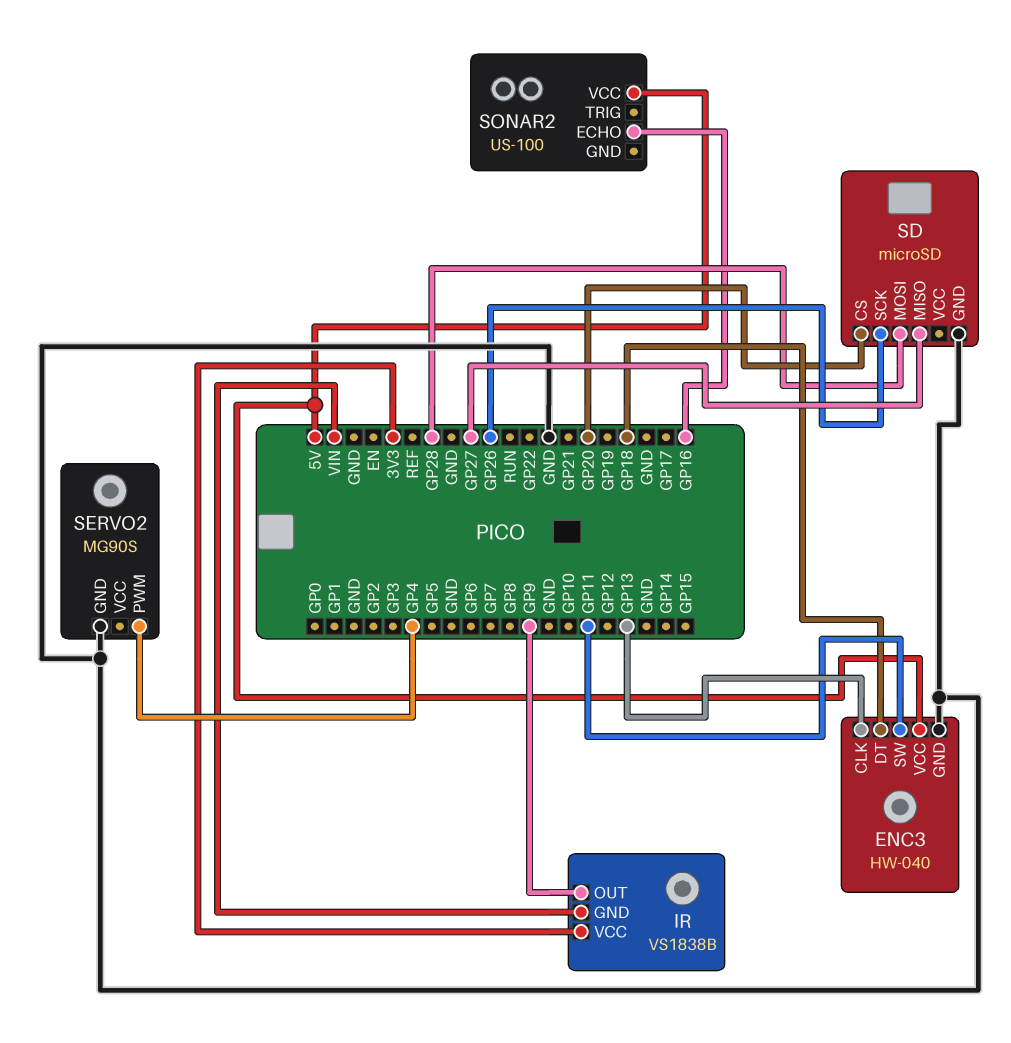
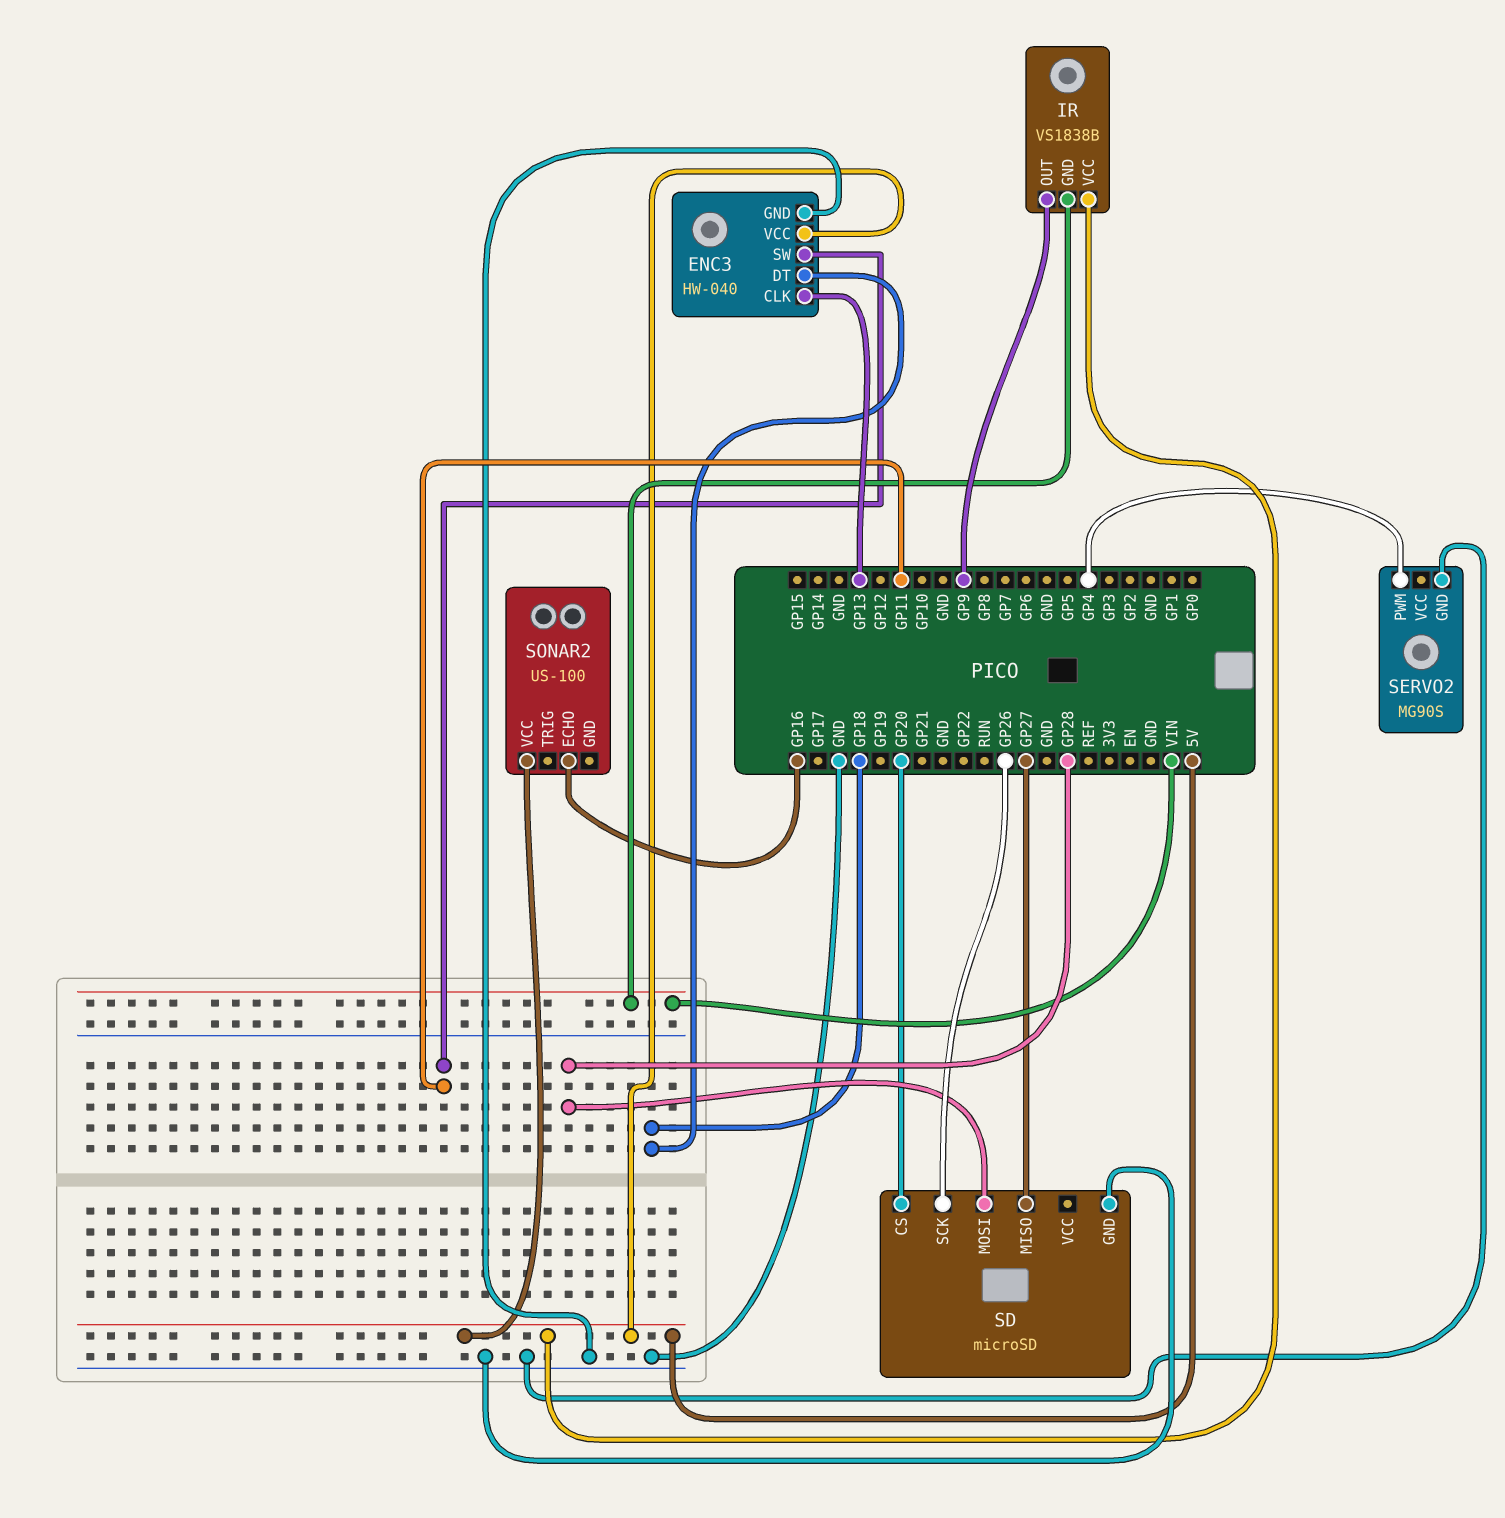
IR pin VCC: 3V3 -> 5V

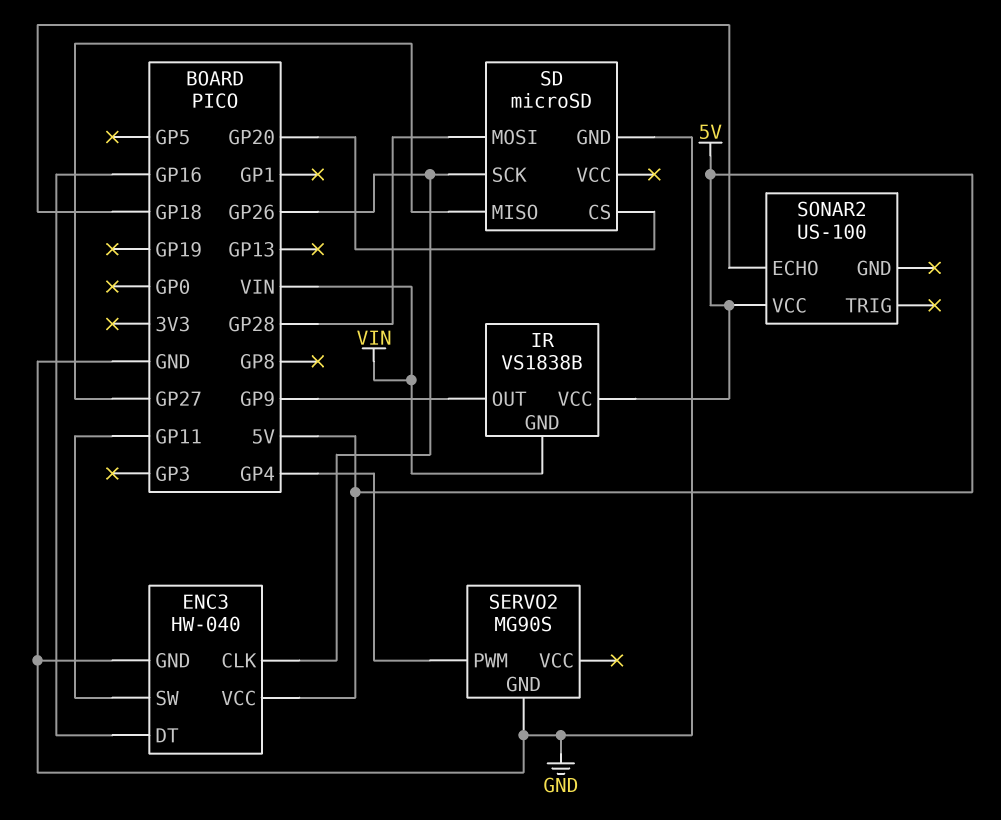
ENC3 pin CLK: GP13 -> GP26
ENC3 pin DT: GP18 -> GP16
SONAR2 pin ECHO: GP16 -> GP18

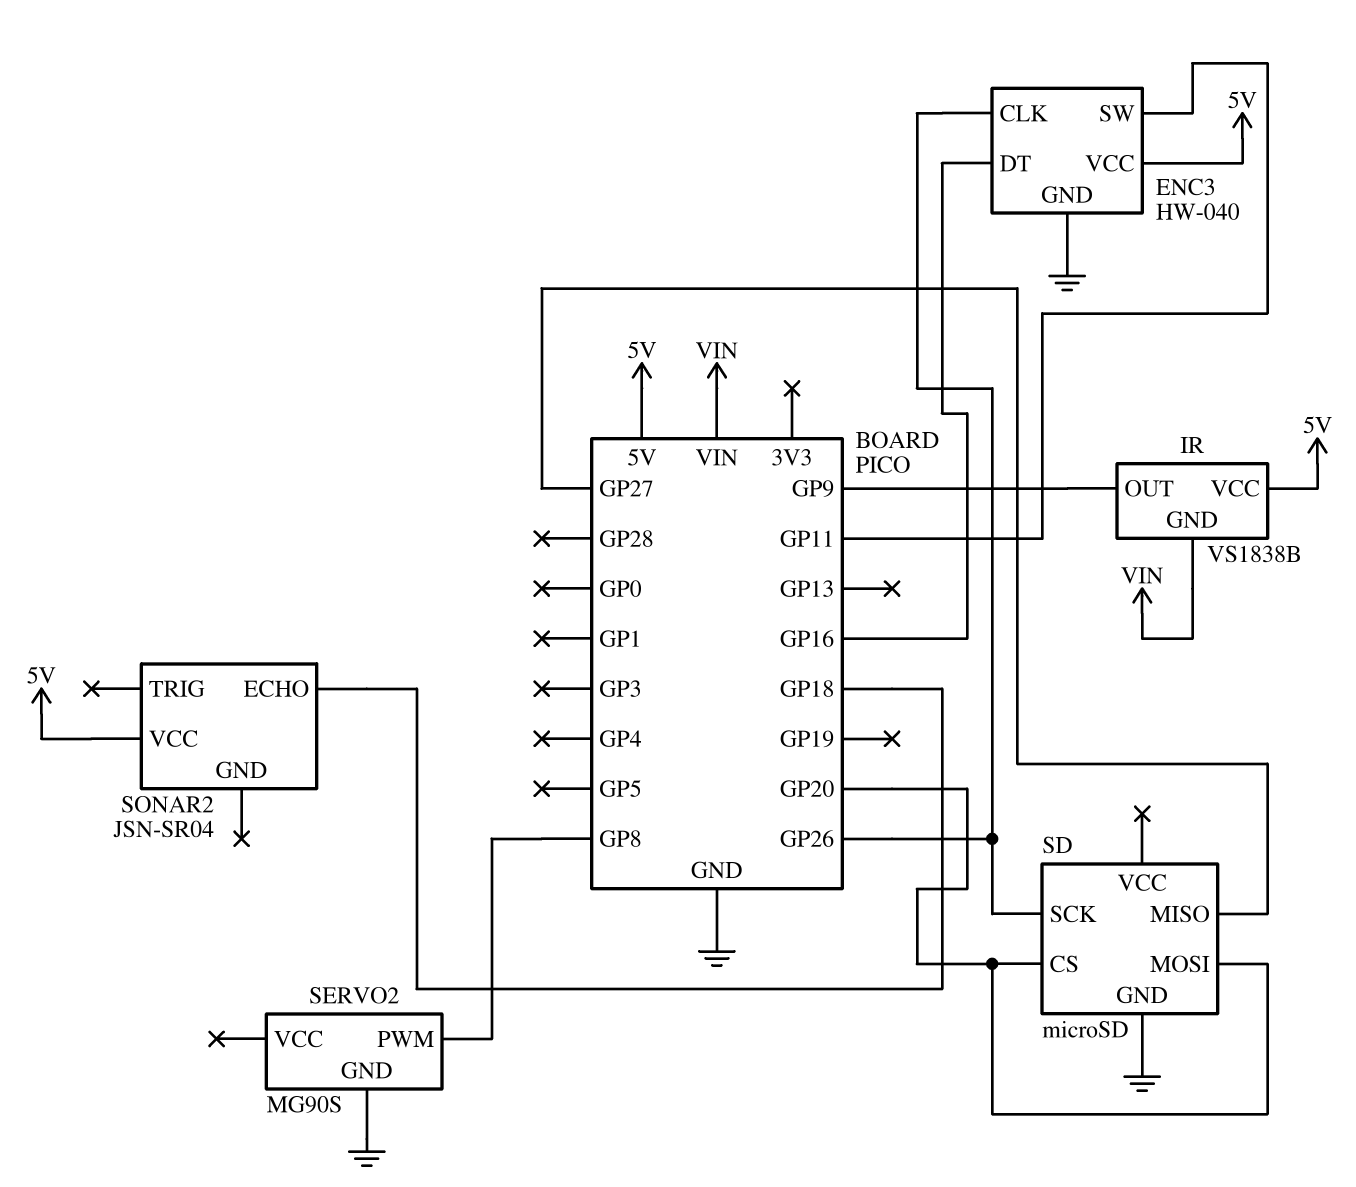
SD pin MOSI: GP28 -> GP20
SERVO2 pin PWM: GP4 -> GP8
SONAR2: US-100 -> JSN-SR04

